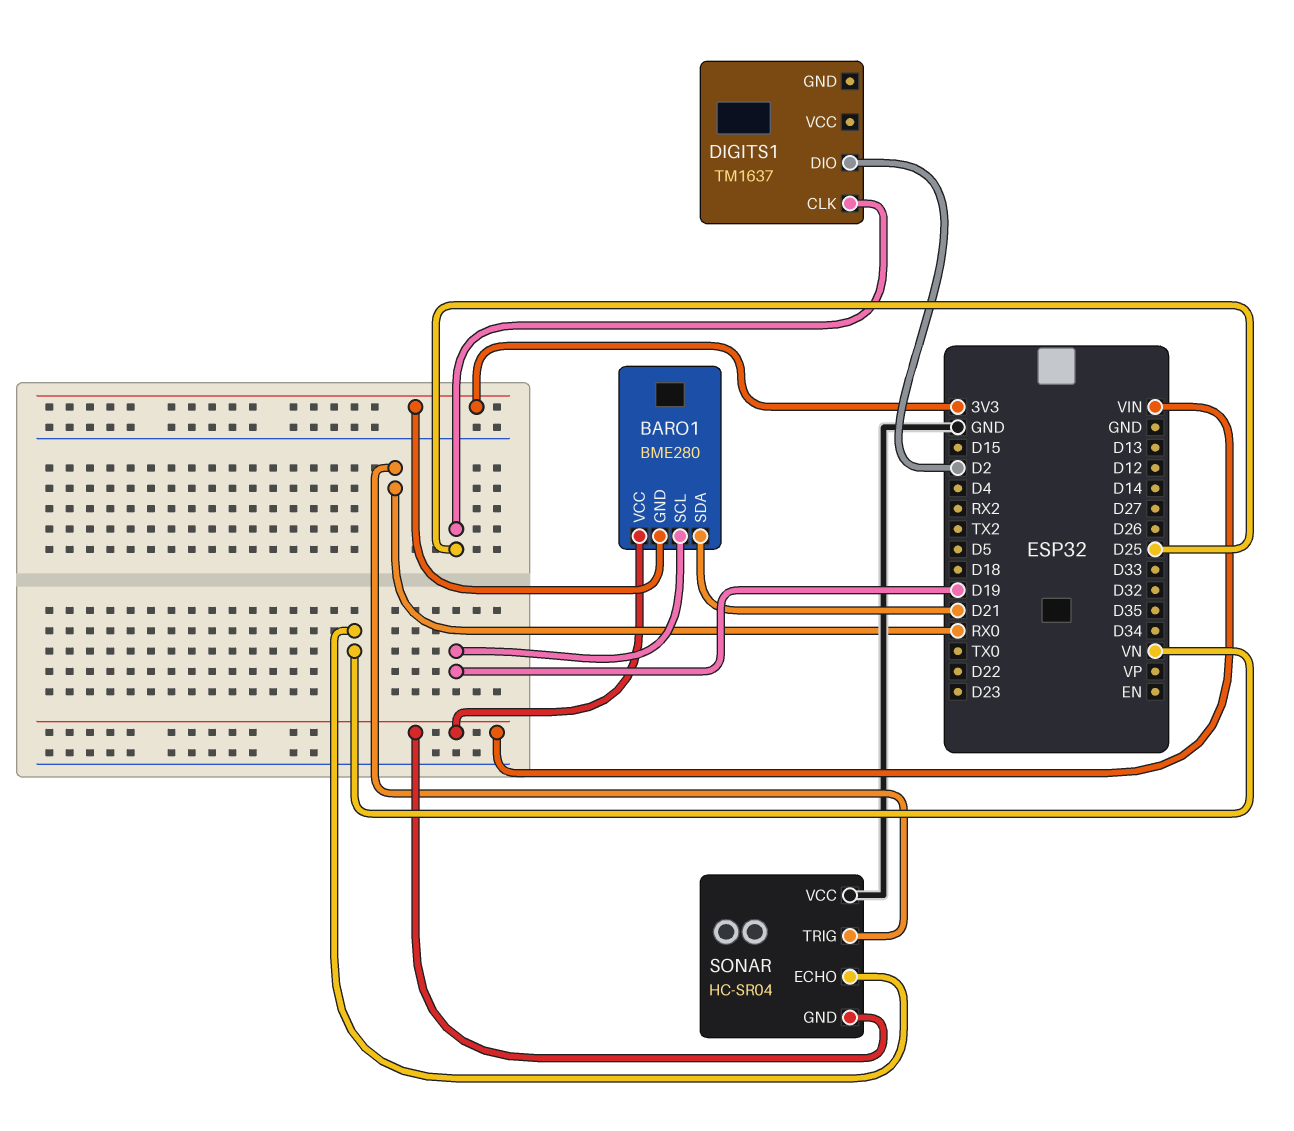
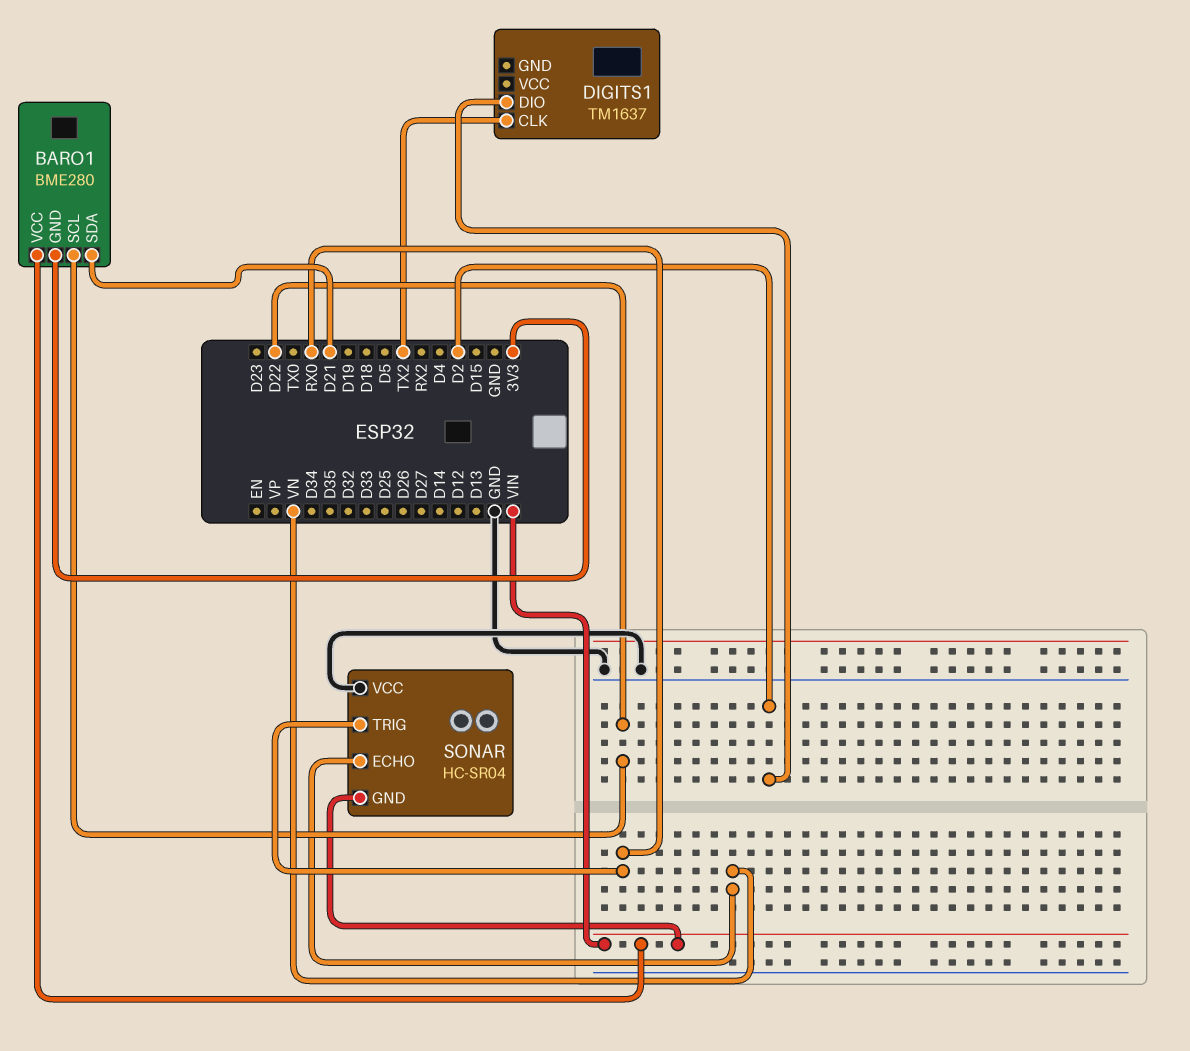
BARO1 pin SCL: D19 -> D22
DIGITS1 pin CLK: D25 -> TX2

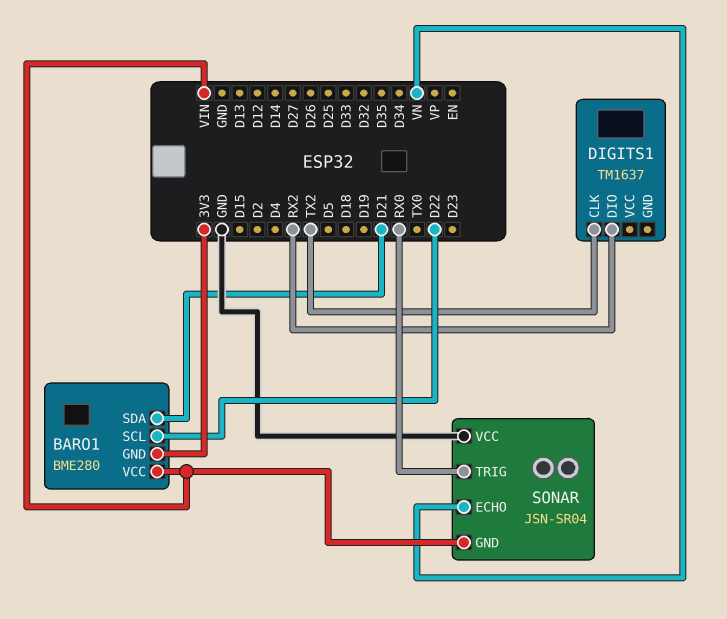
DIGITS1 pin DIO: D2 -> RX2
SONAR: HC-SR04 -> JSN-SR04

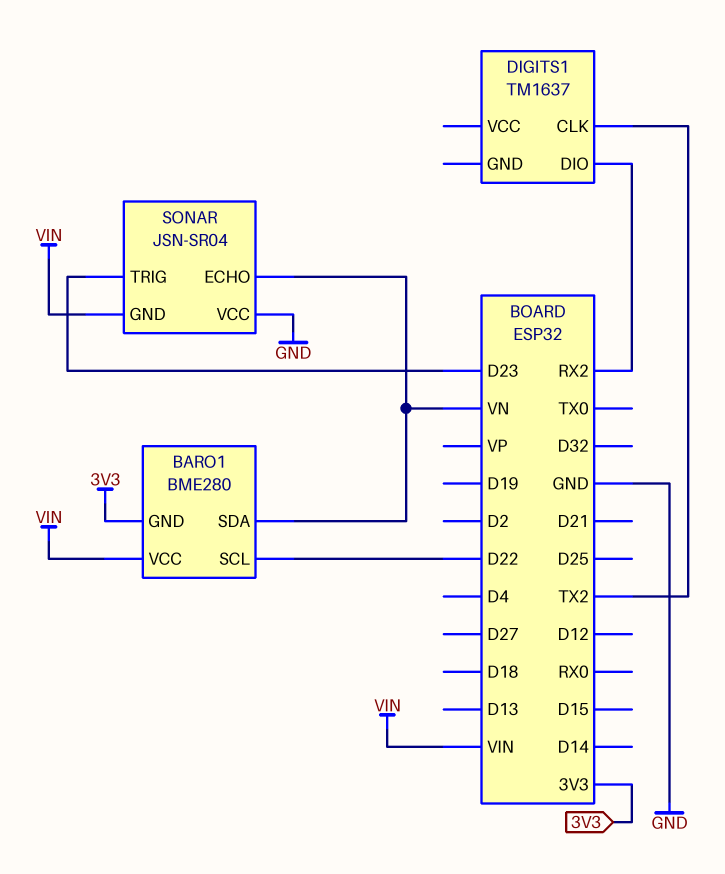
BARO1 pin SDA: D21 -> VN
SONAR pin TRIG: RX0 -> D23

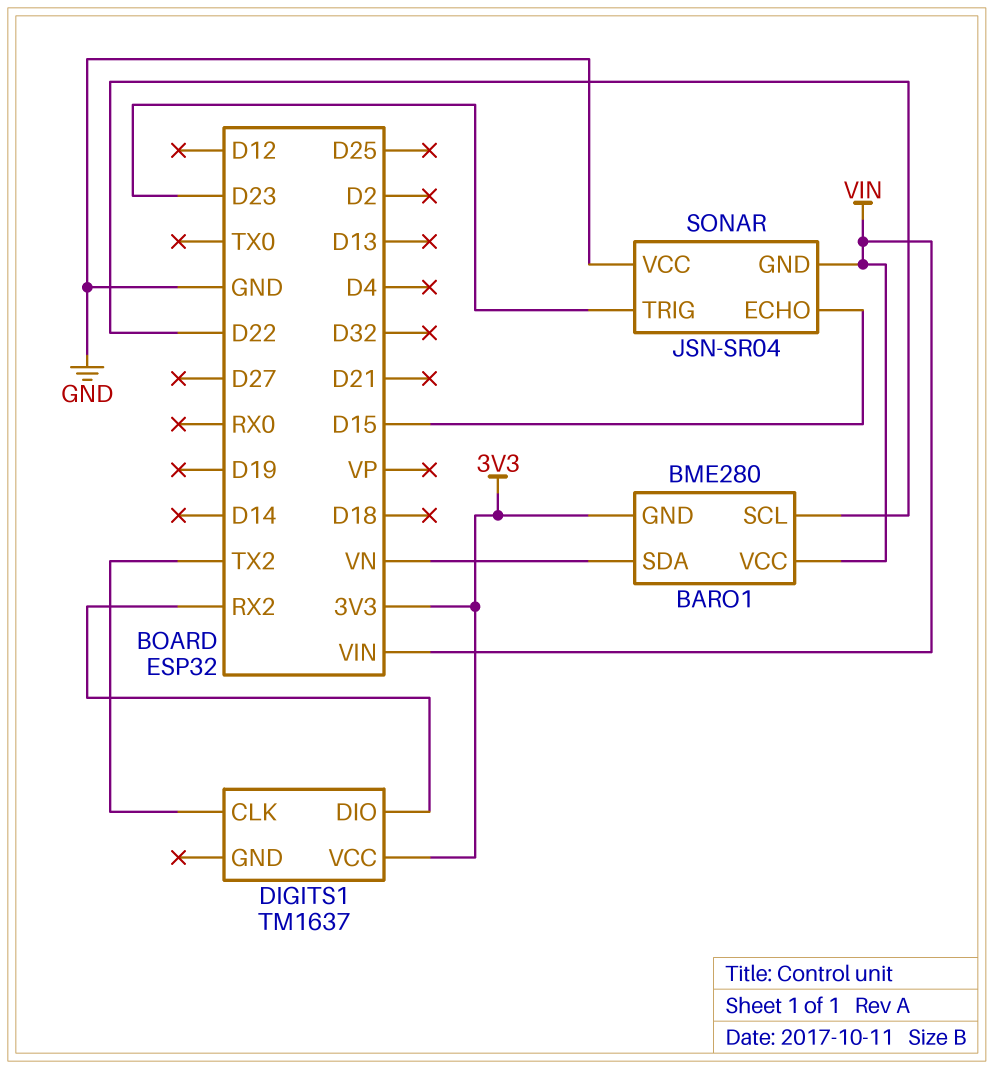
DIGITS1 pin VCC: none -> 3V3
SONAR pin ECHO: VN -> D15

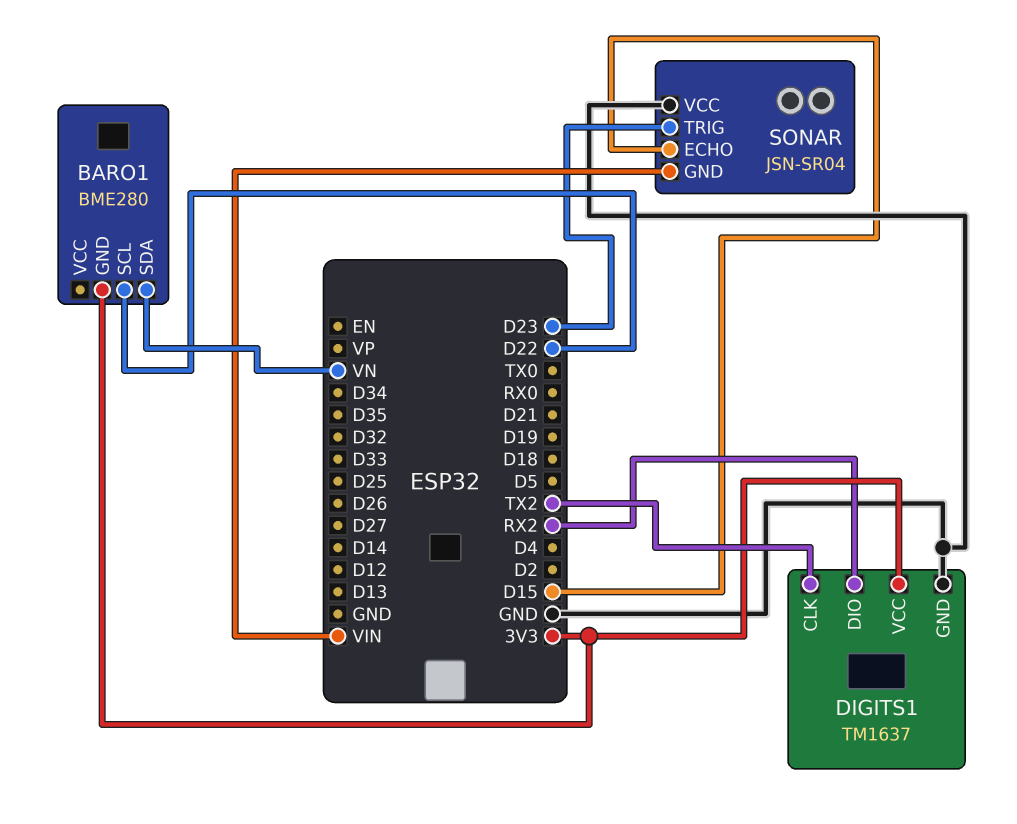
BARO1 pin VCC: VIN -> none
DIGITS1 pin GND: none -> GND

